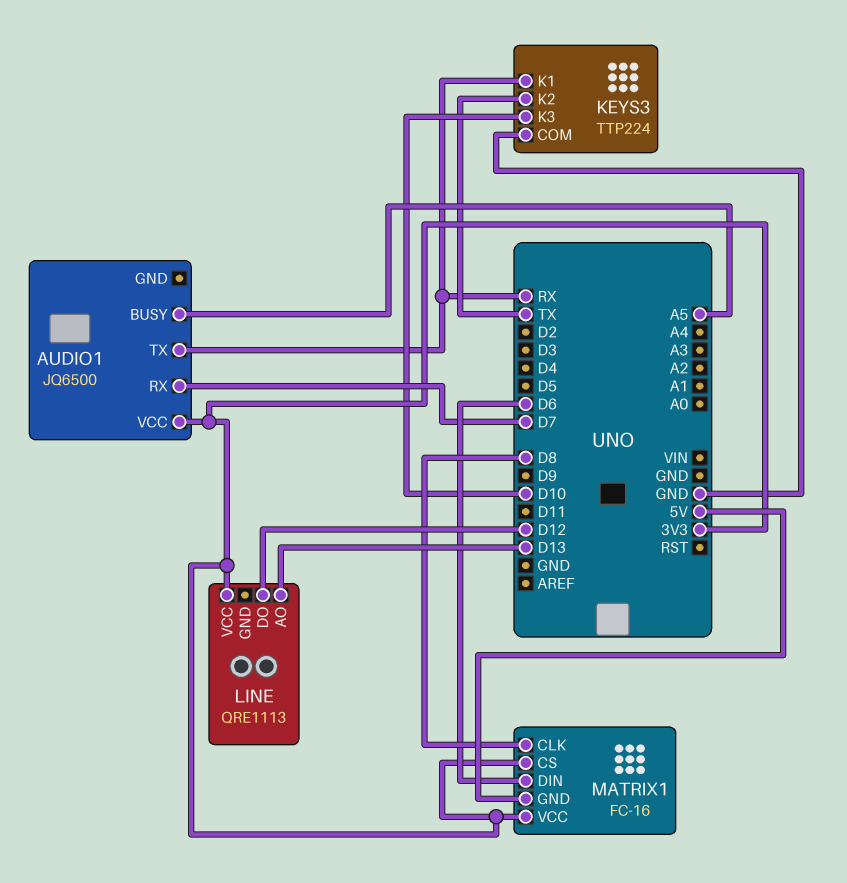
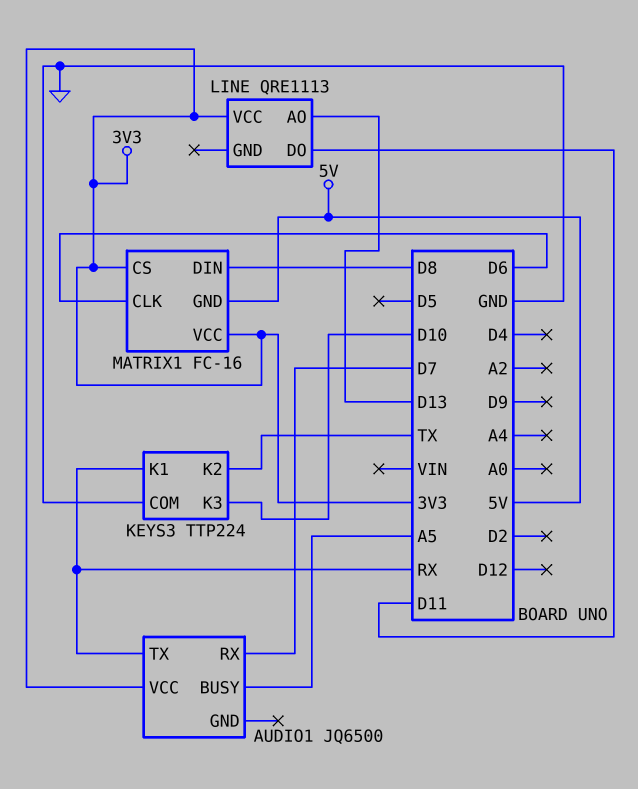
LINE pin DO: D12 -> D11
MATRIX1 pin CLK: D8 -> D6
MATRIX1 pin DIN: D6 -> D8

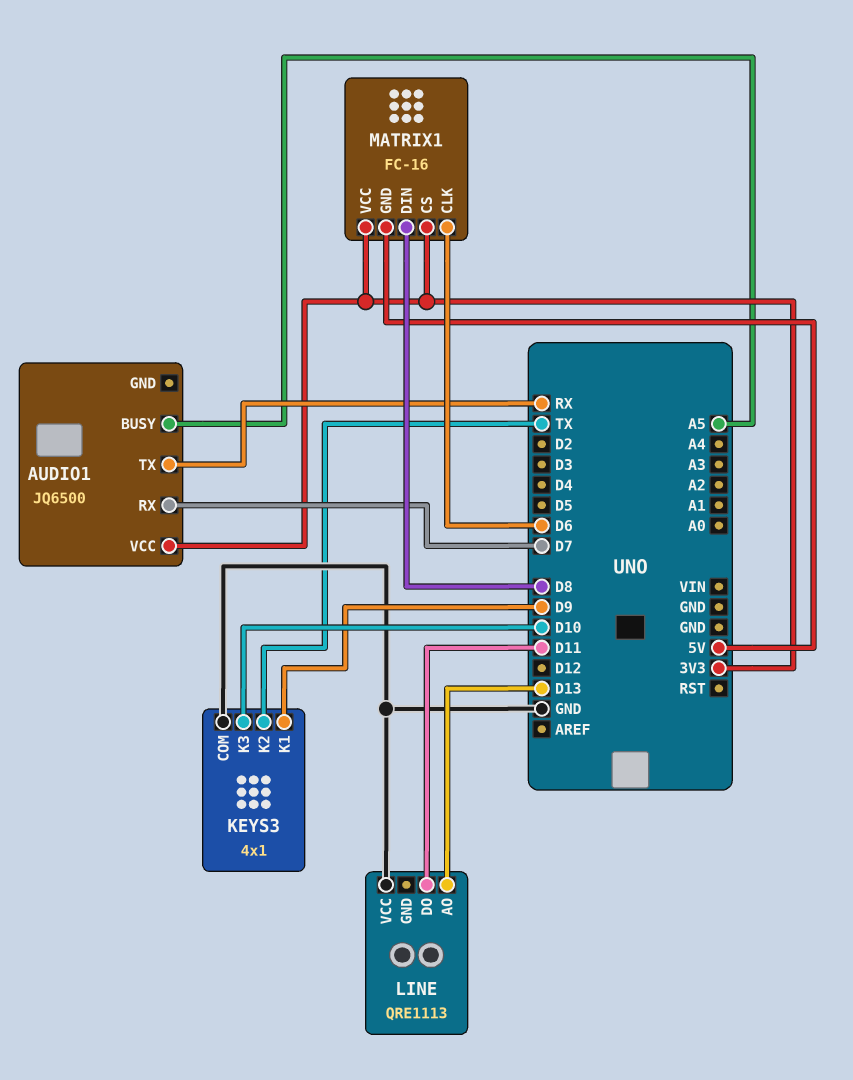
KEYS3: TTP224 -> 4x1
KEYS3 pin K1: RX -> D9
LINE pin VCC: 3V3 -> GND

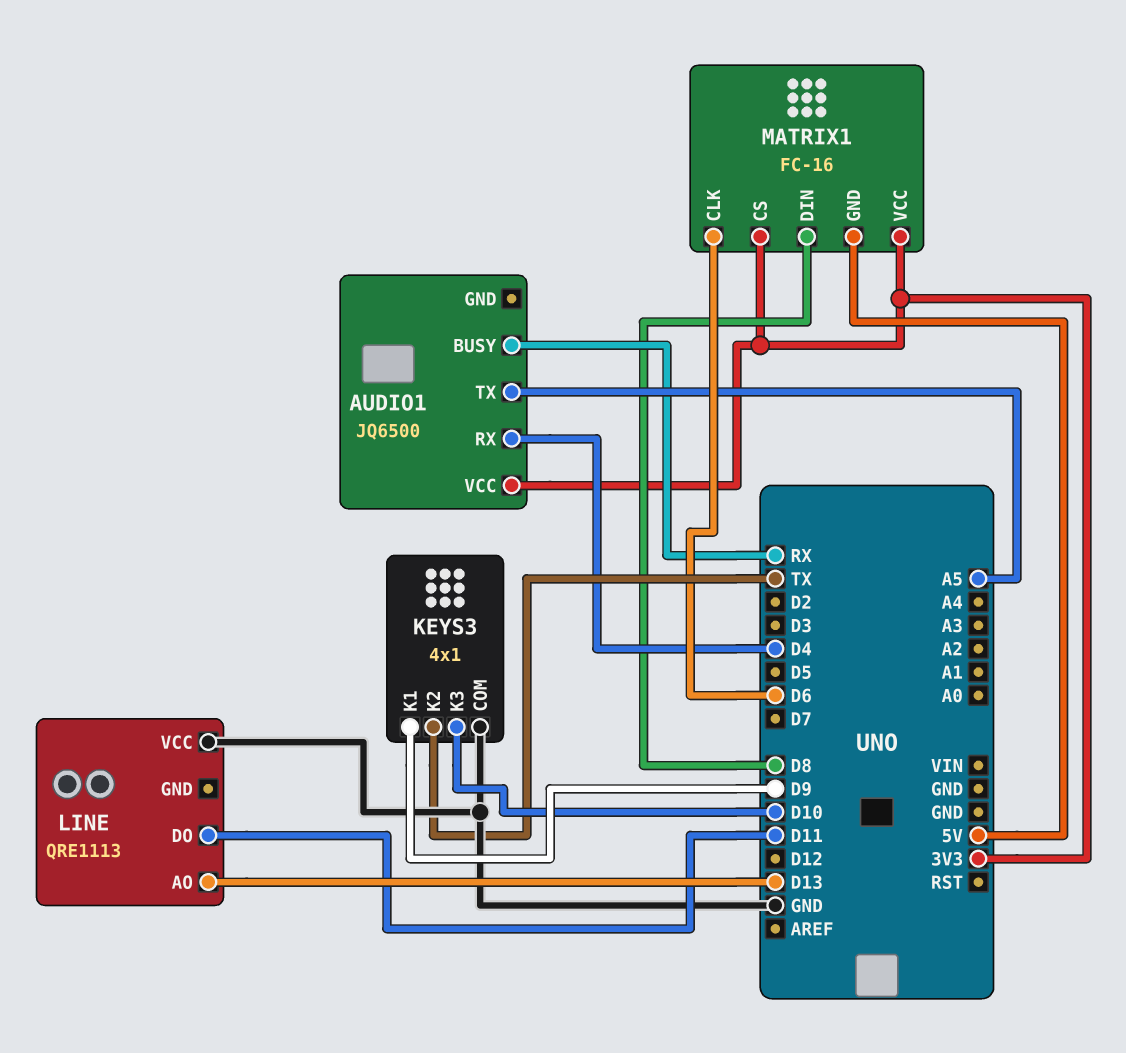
AUDIO1 pin BUSY: A5 -> RX
AUDIO1 pin RX: D7 -> D4
AUDIO1 pin TX: RX -> A5

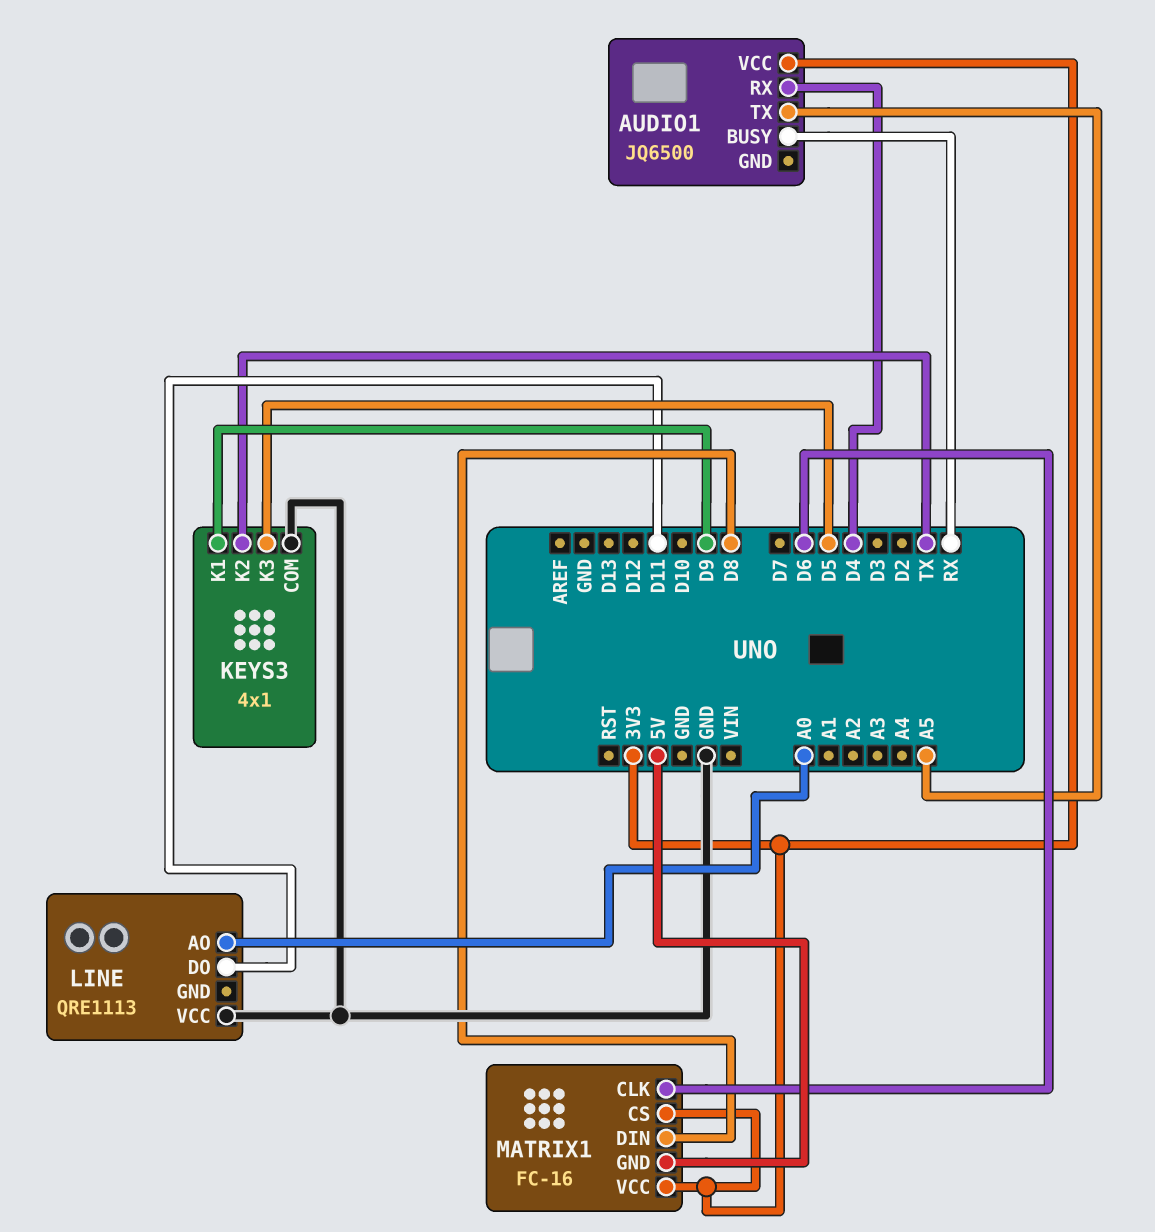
KEYS3 pin K3: D10 -> D5
LINE pin AO: D13 -> A0

